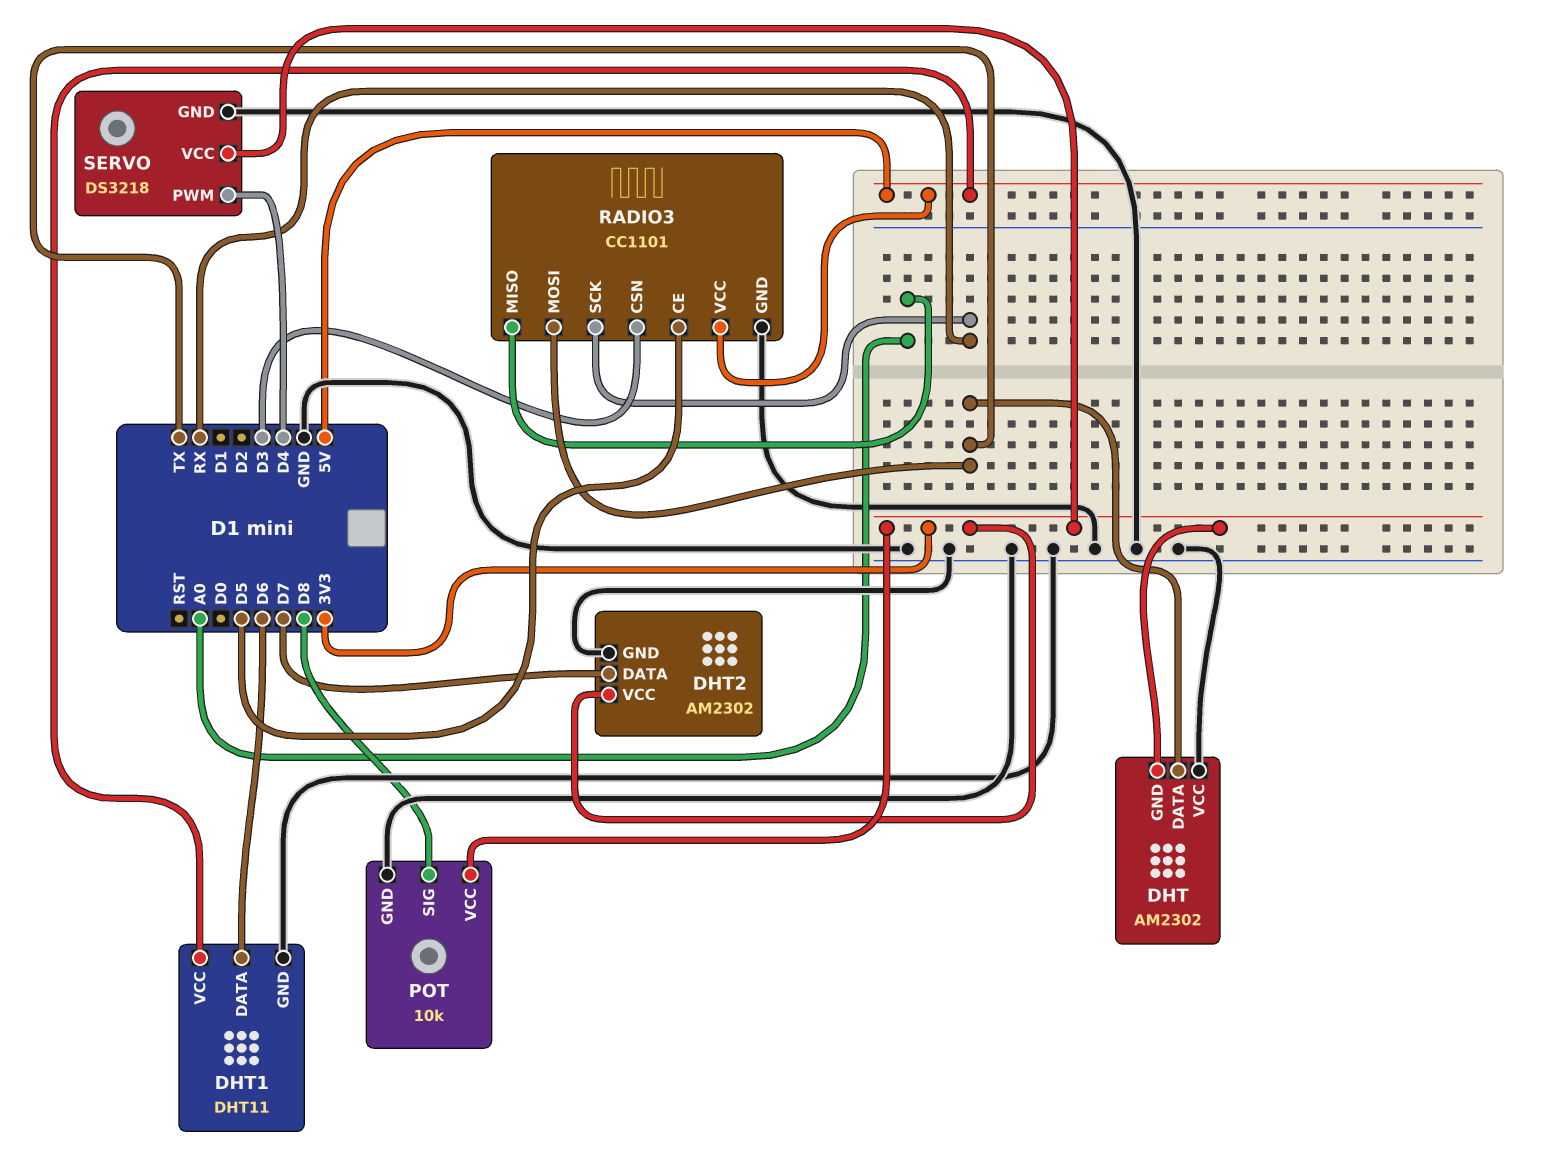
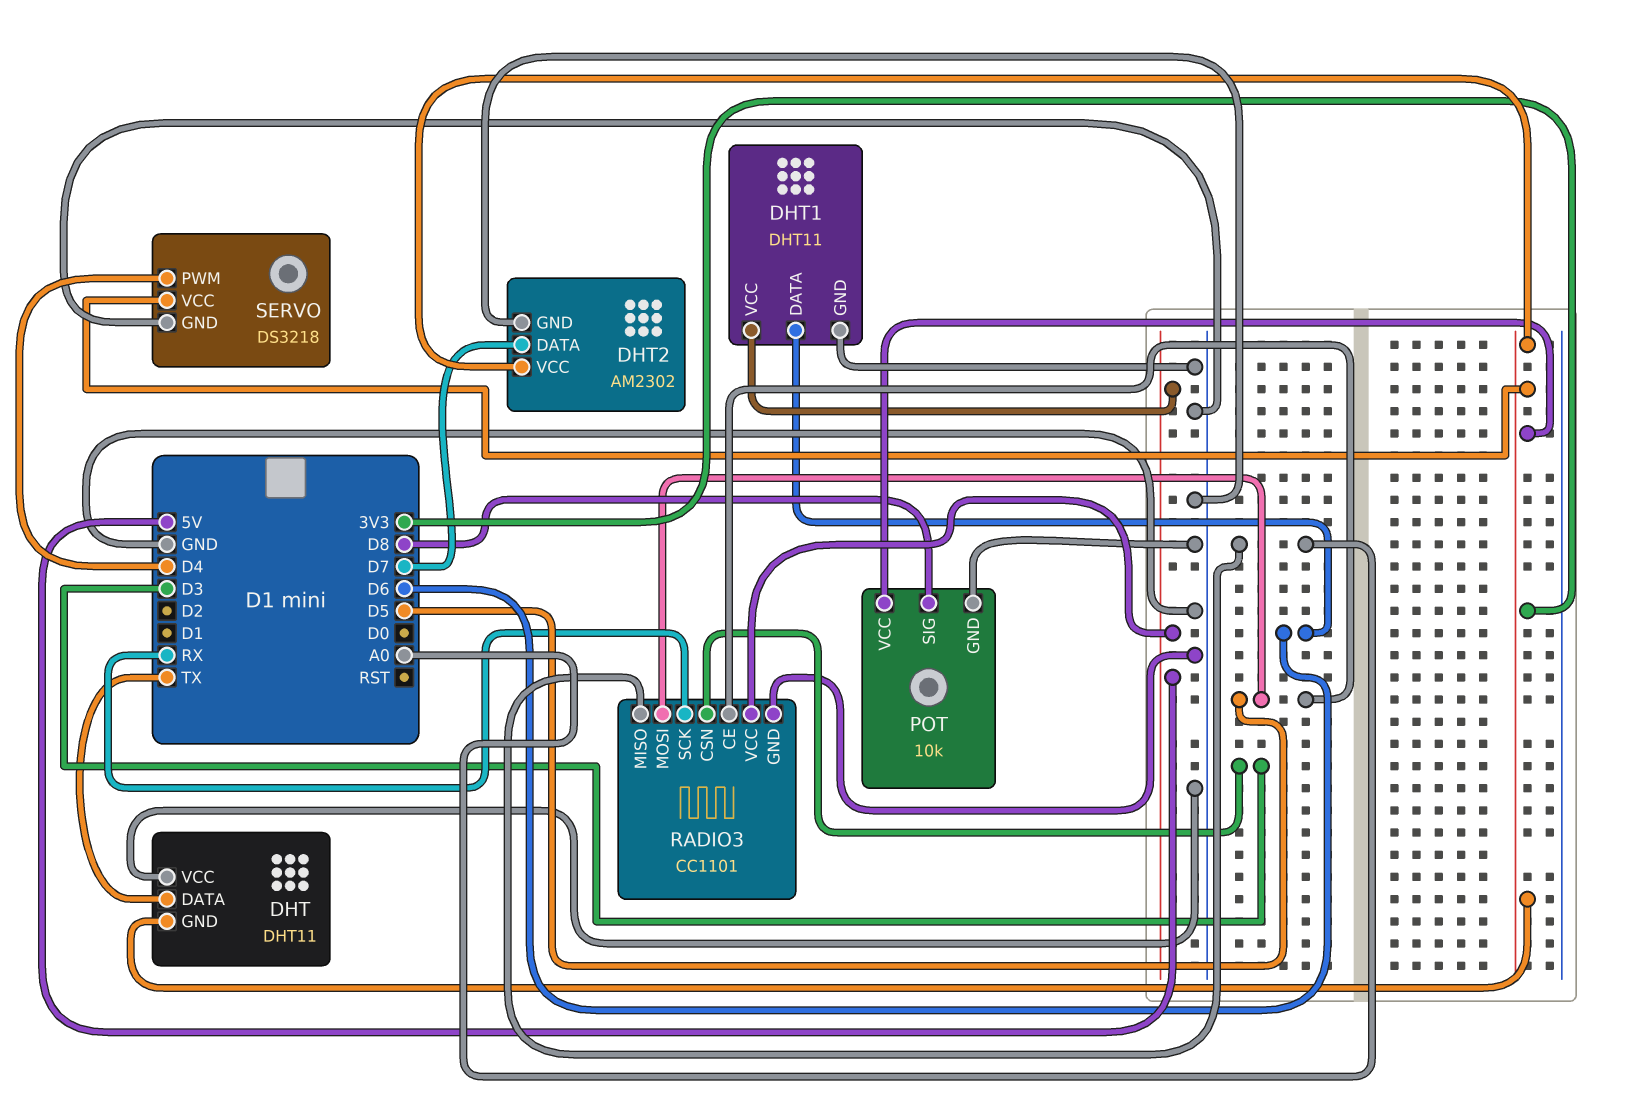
DHT: AM2302 -> DHT11
RADIO3 pin MOSI: TX -> D5

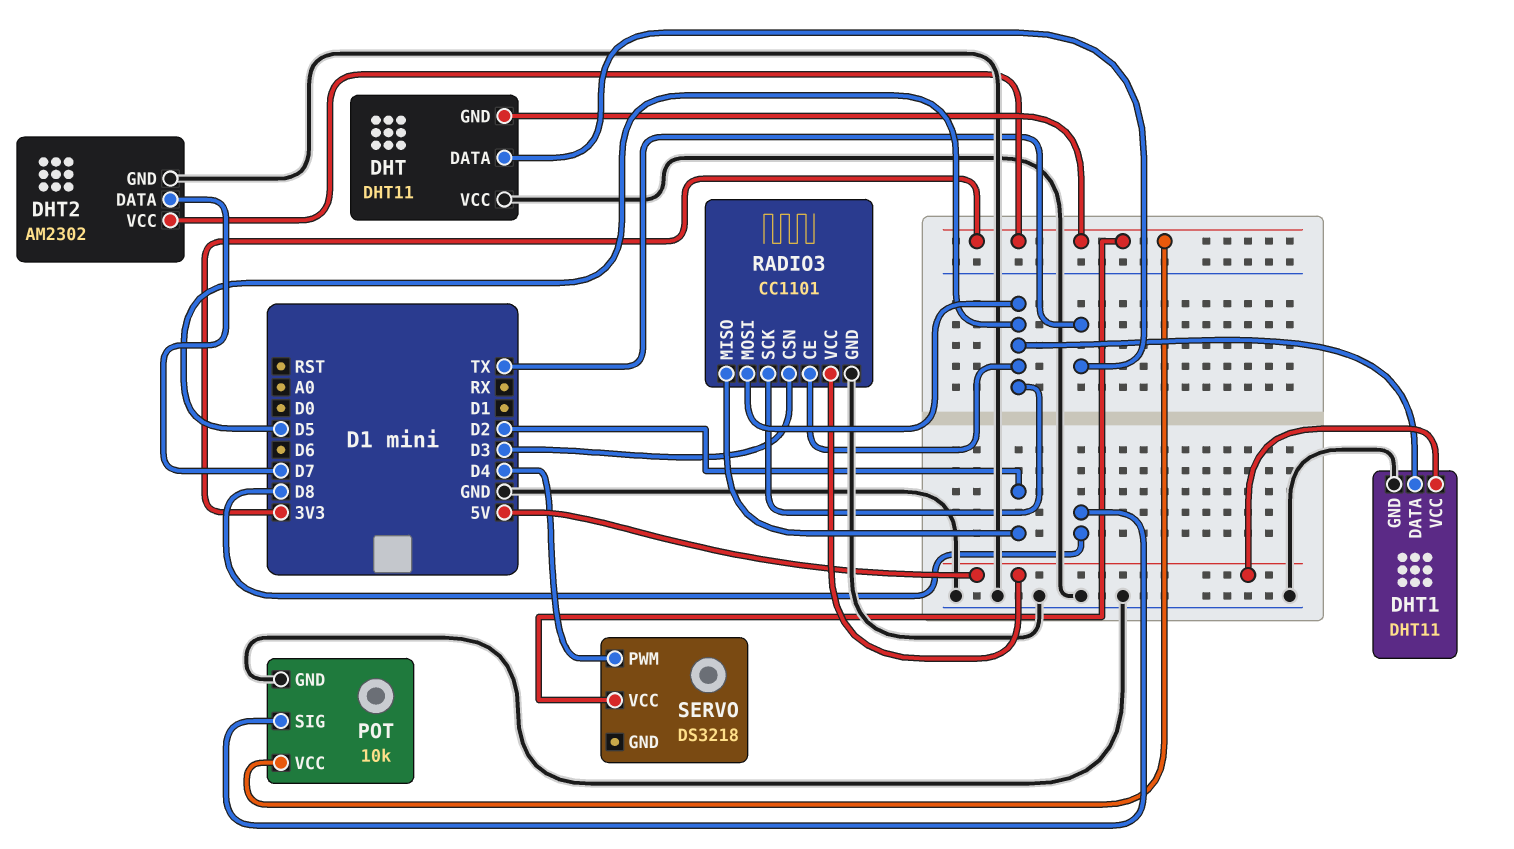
DHT1 pin DATA: D6 -> D5
RADIO3 pin MISO: A0 -> D2
RADIO3 pin SCK: RX -> D5
SERVO pin GND: GND -> none

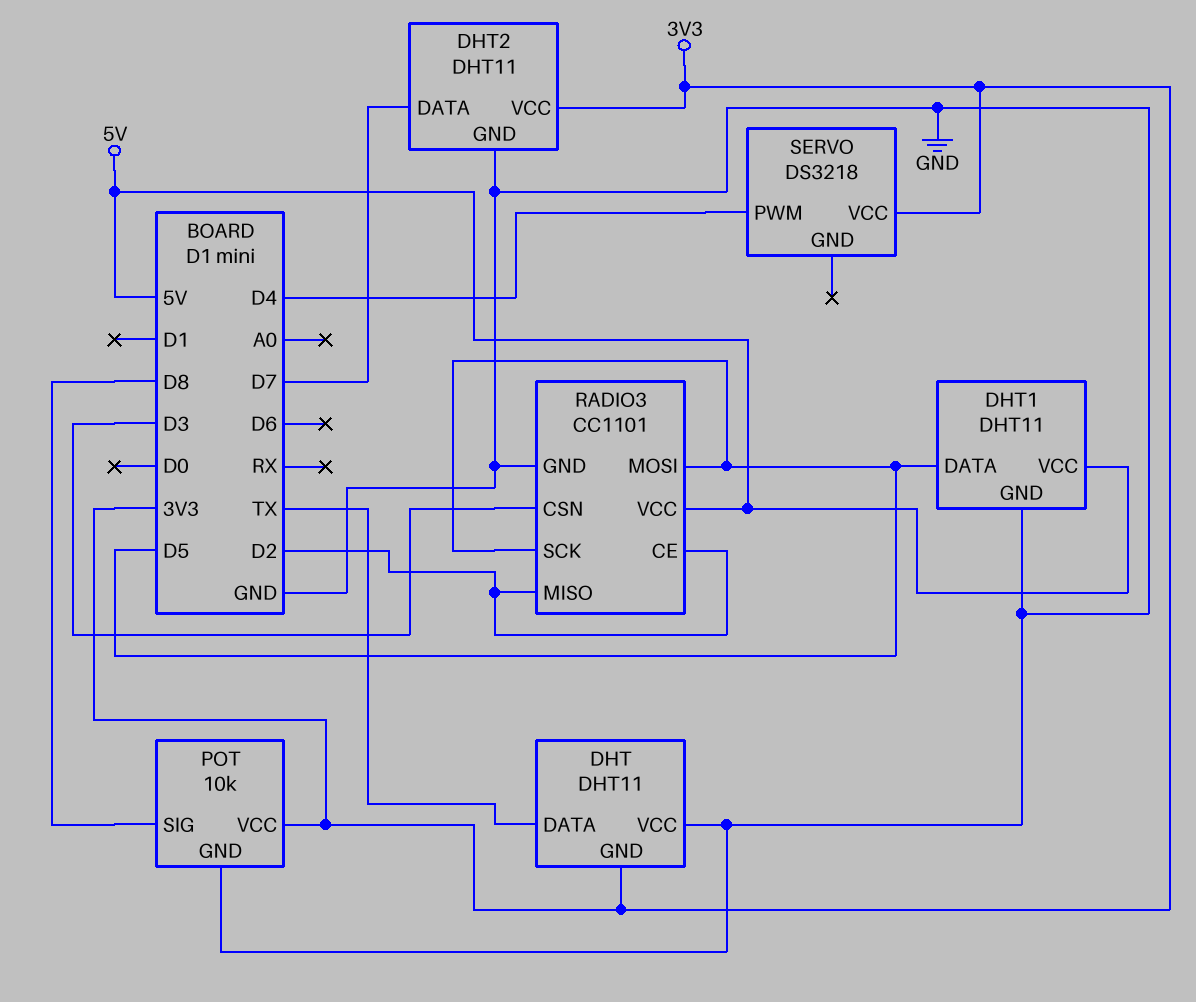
DHT2: AM2302 -> DHT11
RADIO3 pin CE: D5 -> D2

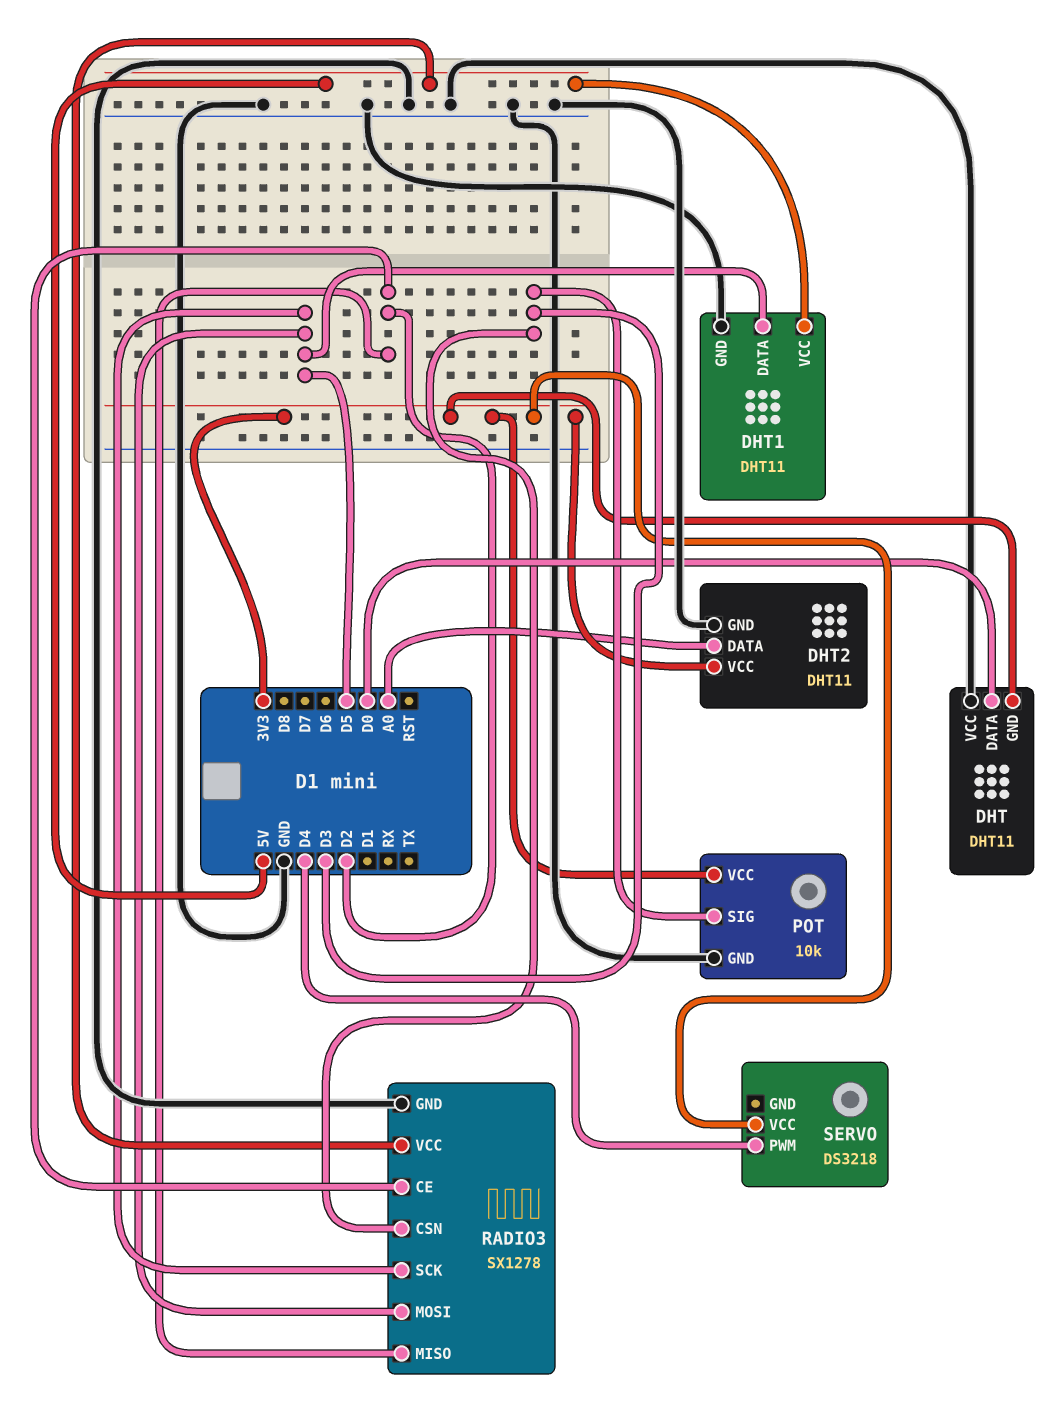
DHT pin DATA: TX -> D0
DHT2 pin DATA: D7 -> A0
POT pin SIG: D8 -> D3
RADIO3: CC1101 -> SX1278

